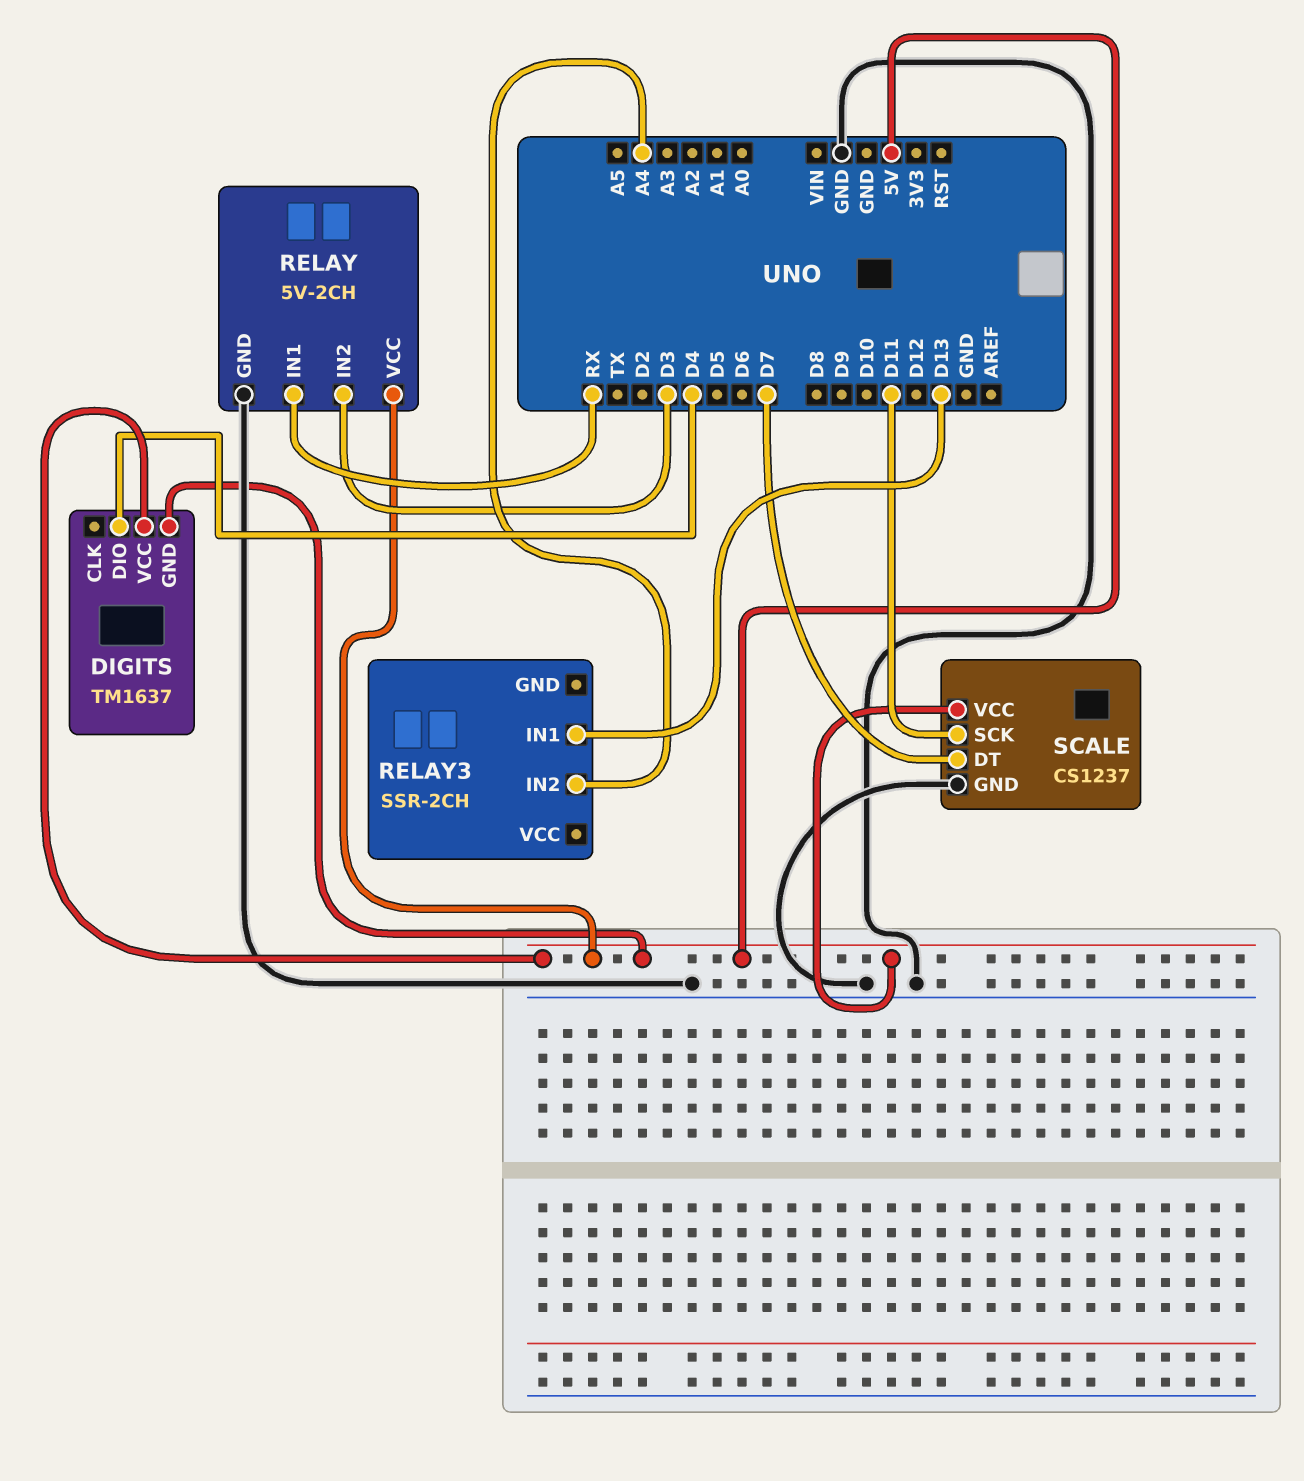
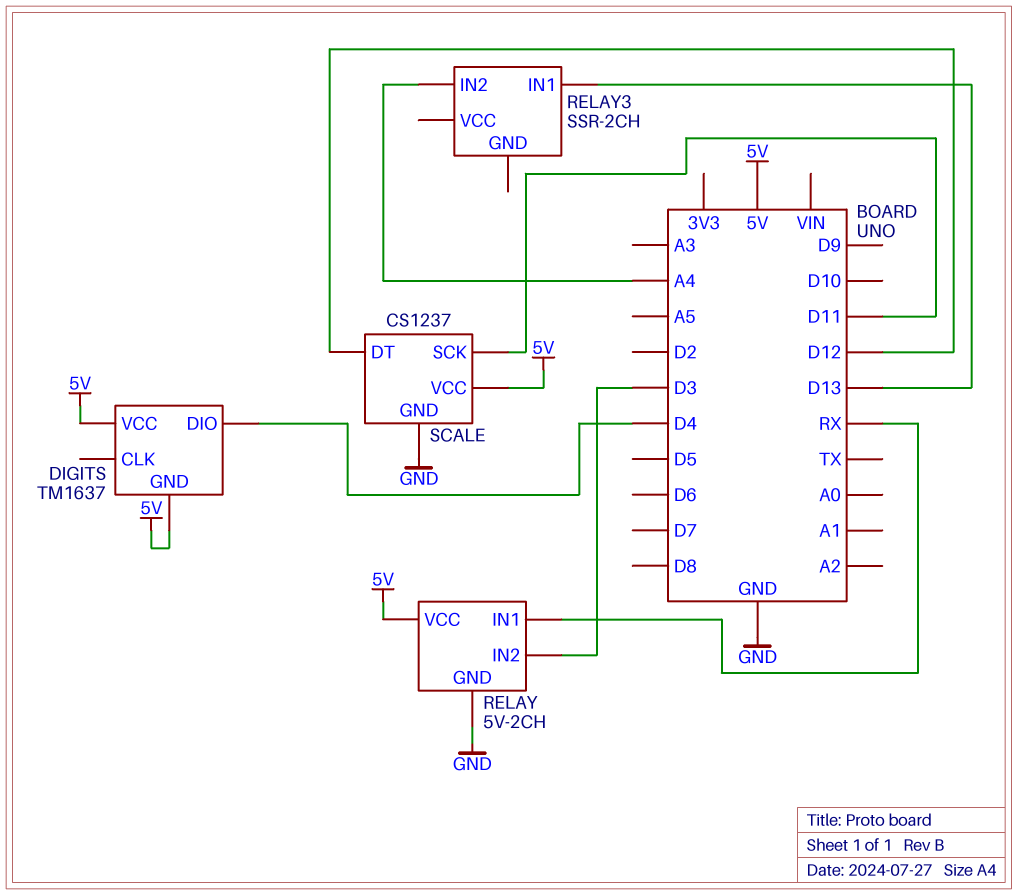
SCALE pin DT: D7 -> D12

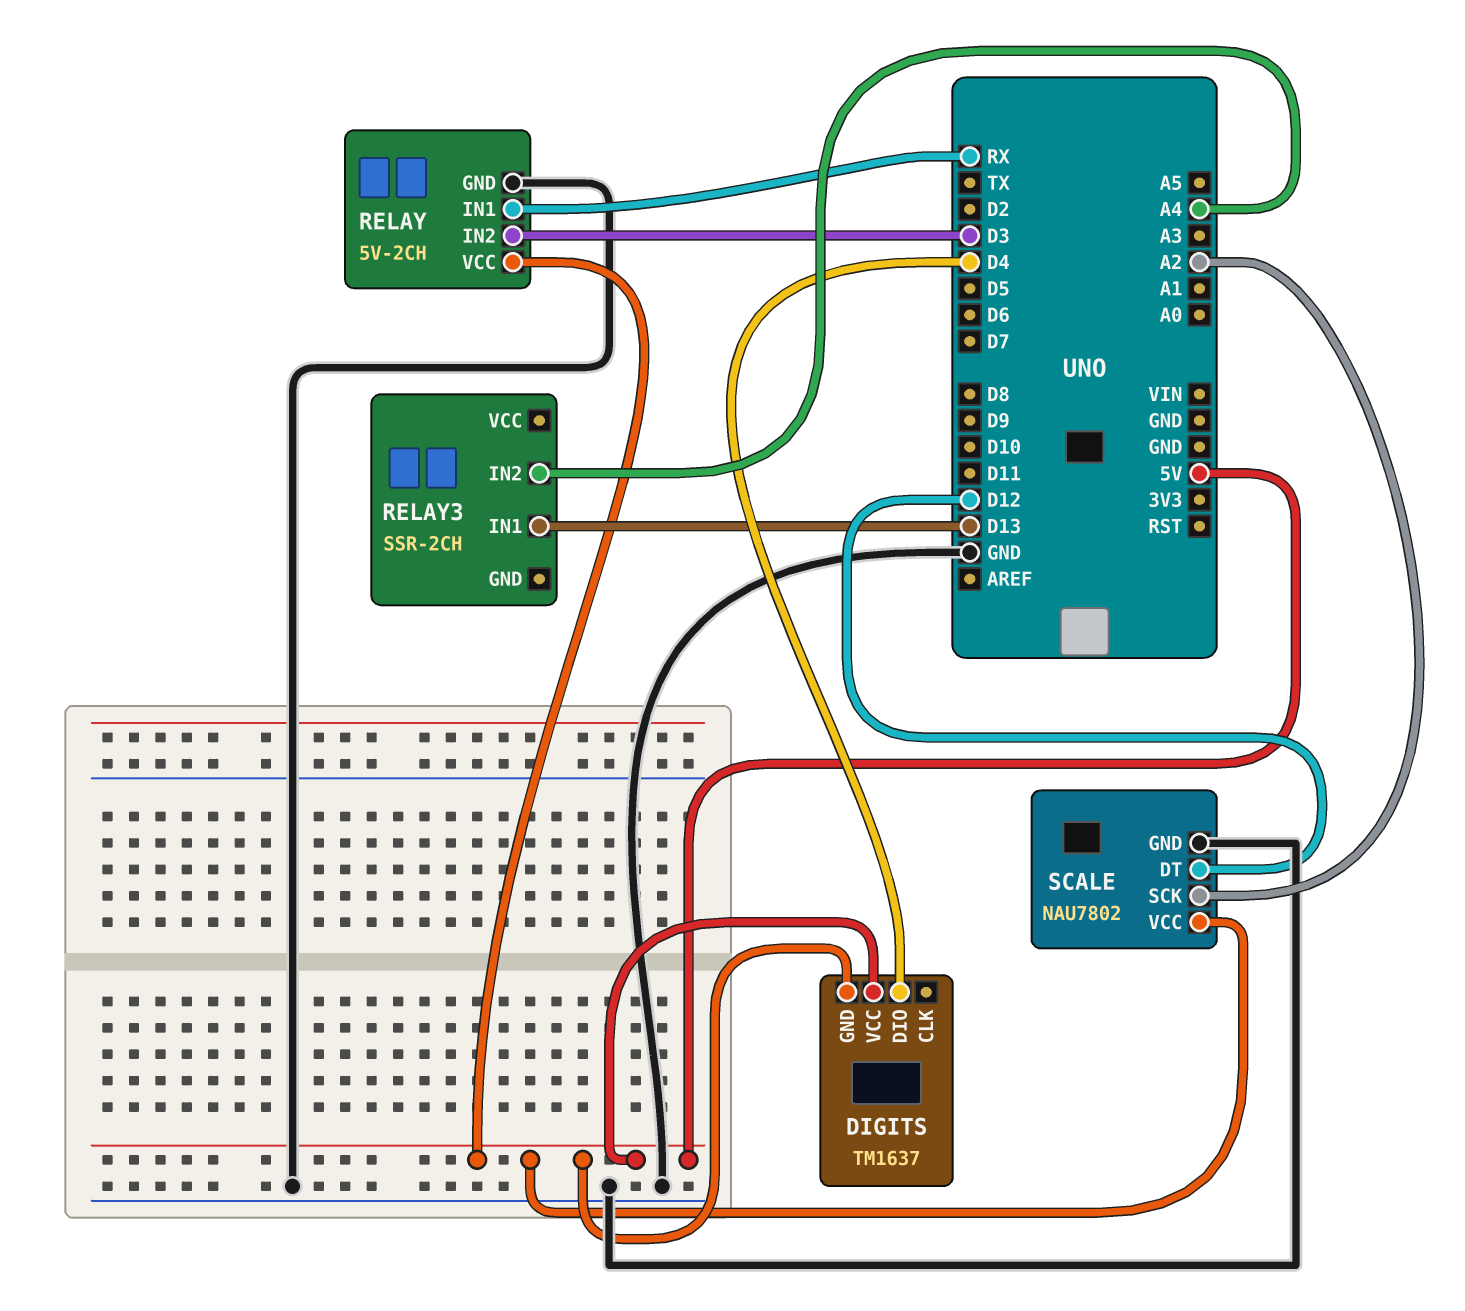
SCALE: CS1237 -> NAU7802
SCALE pin SCK: D11 -> A2

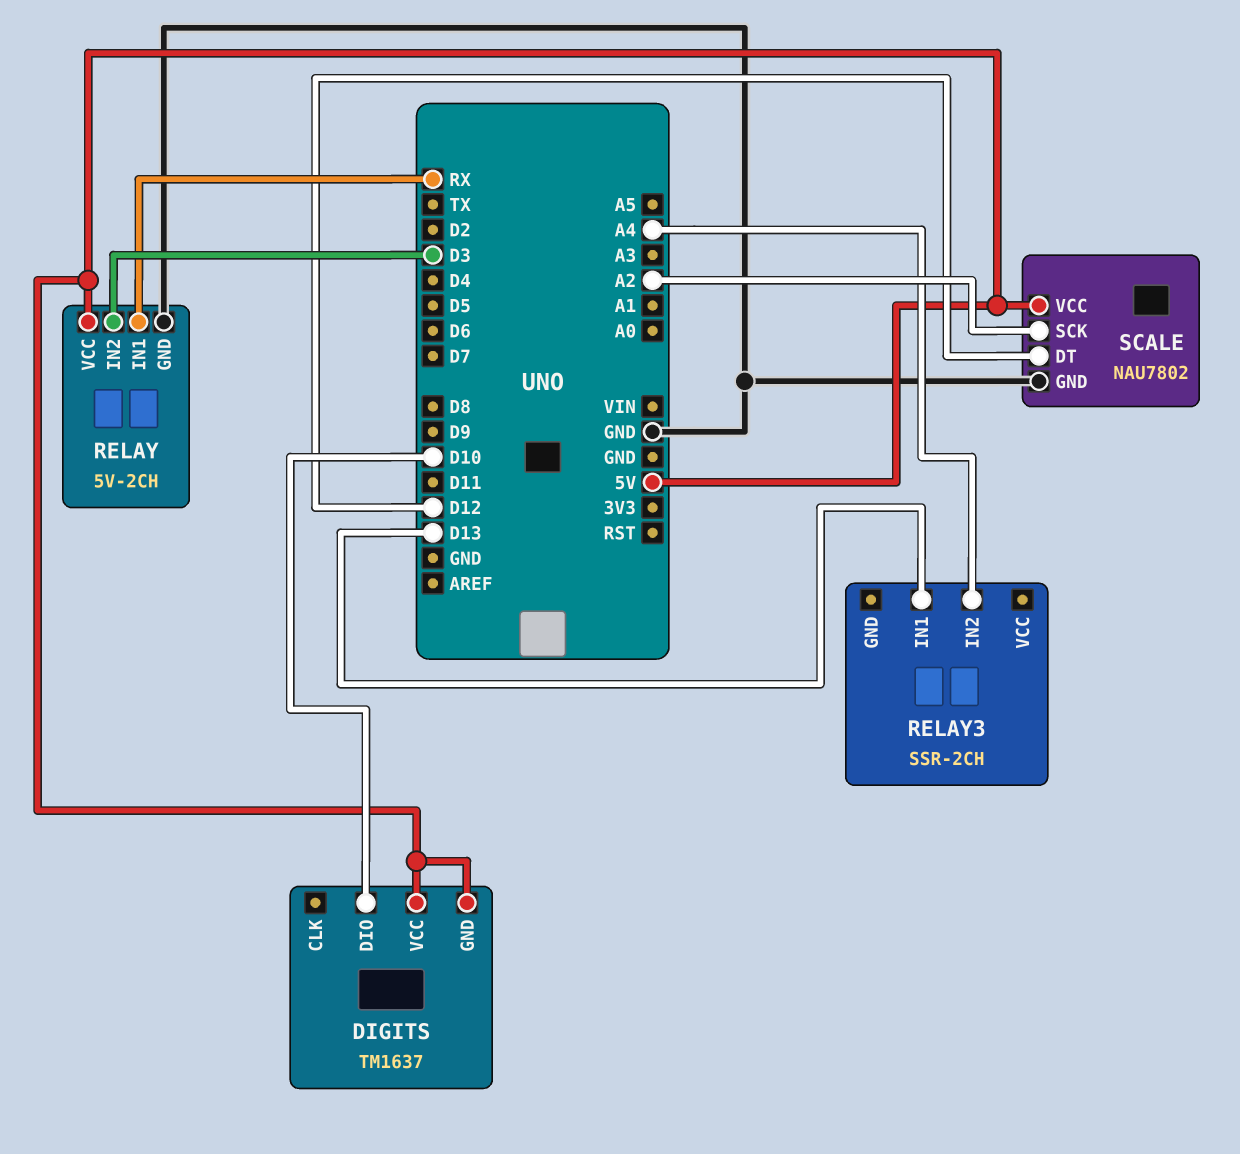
DIGITS pin DIO: D4 -> D10

